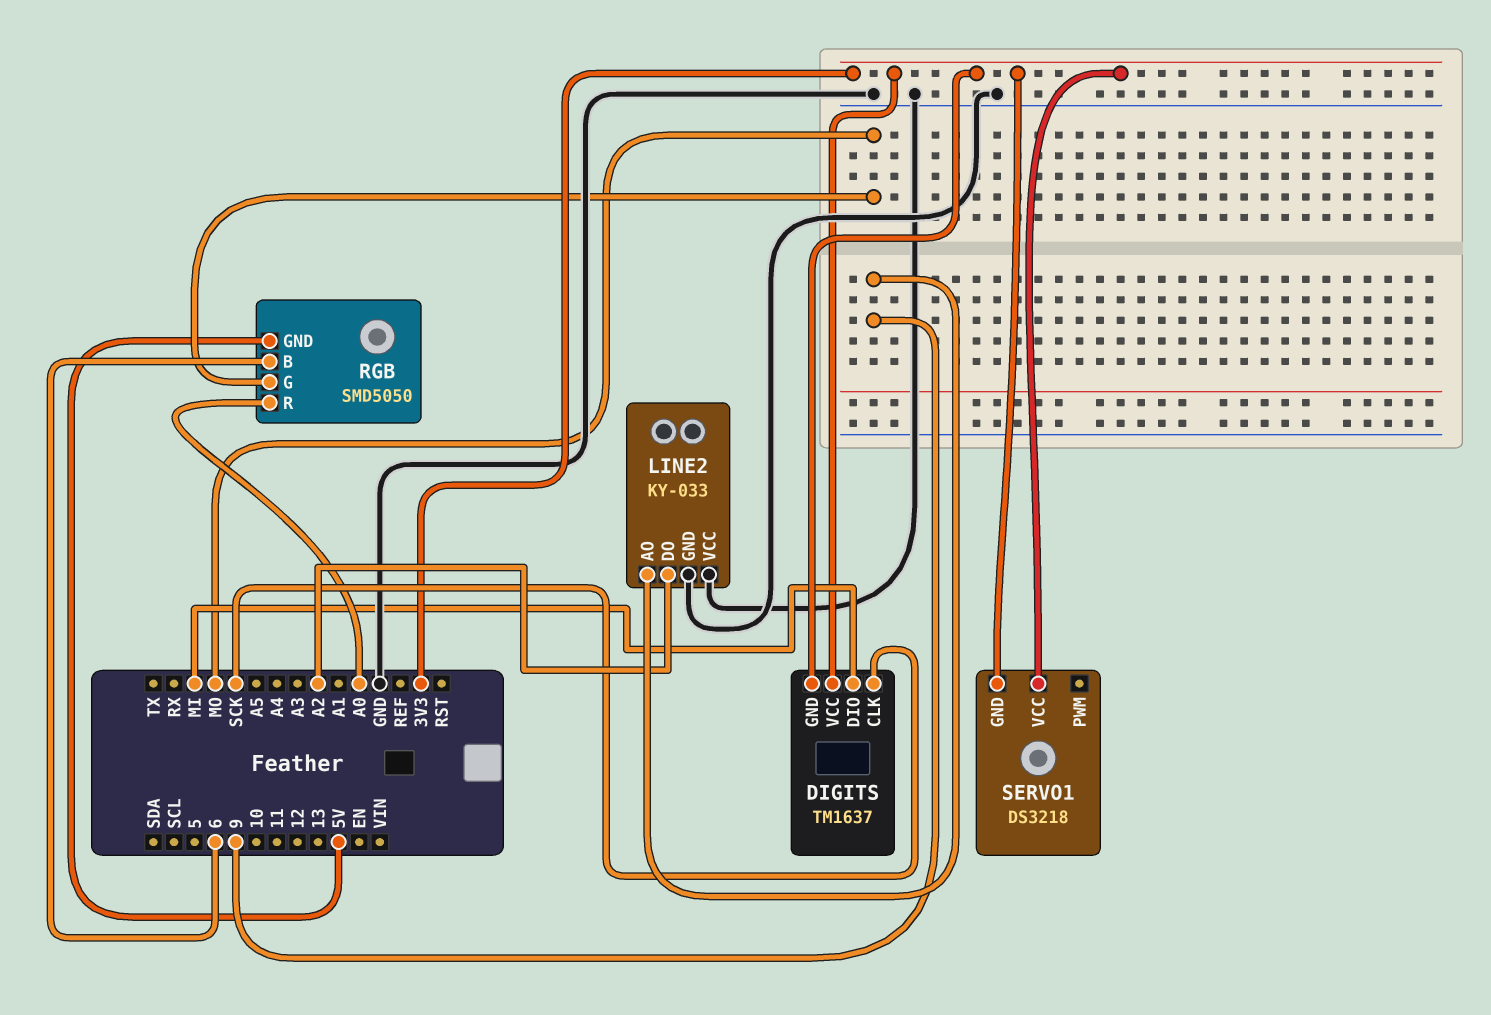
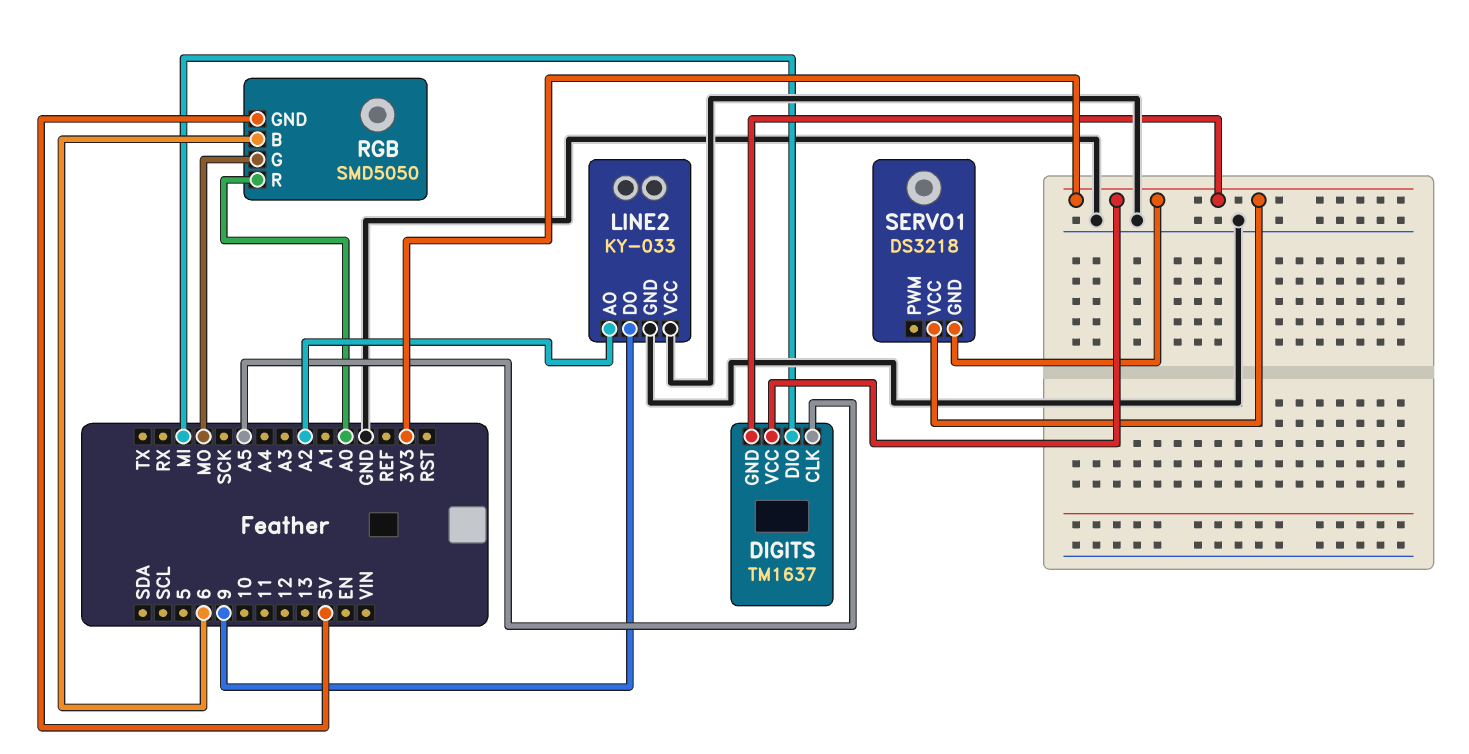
DIGITS pin CLK: SCK -> A5
LINE2 pin AO: 9 -> A2
LINE2 pin DO: A2 -> 9

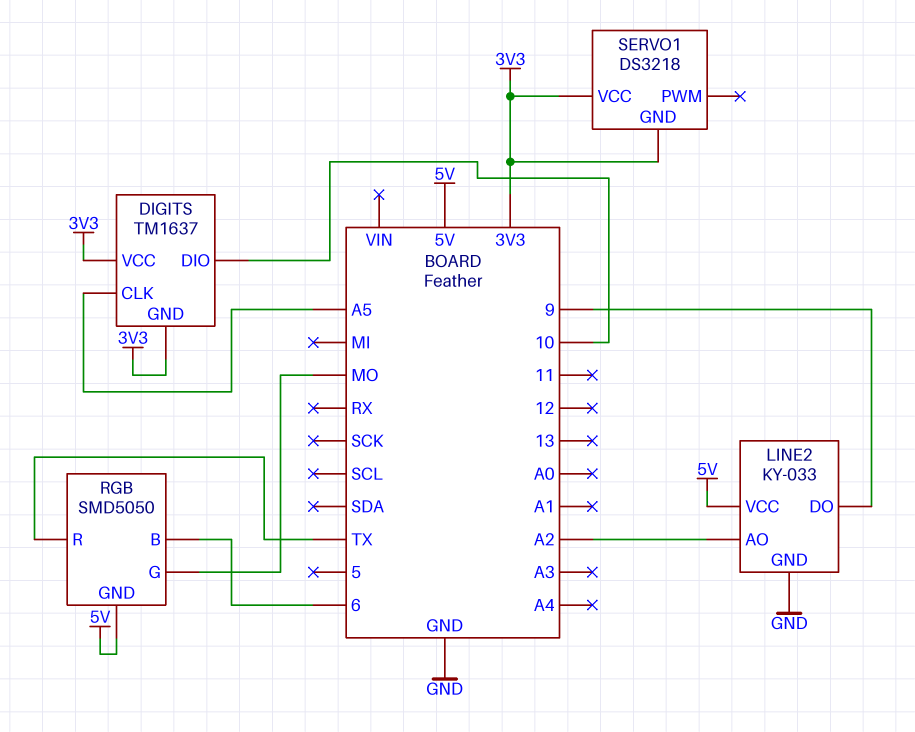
DIGITS pin DIO: MI -> 10
LINE2 pin VCC: GND -> 5V
RGB pin R: A0 -> TX

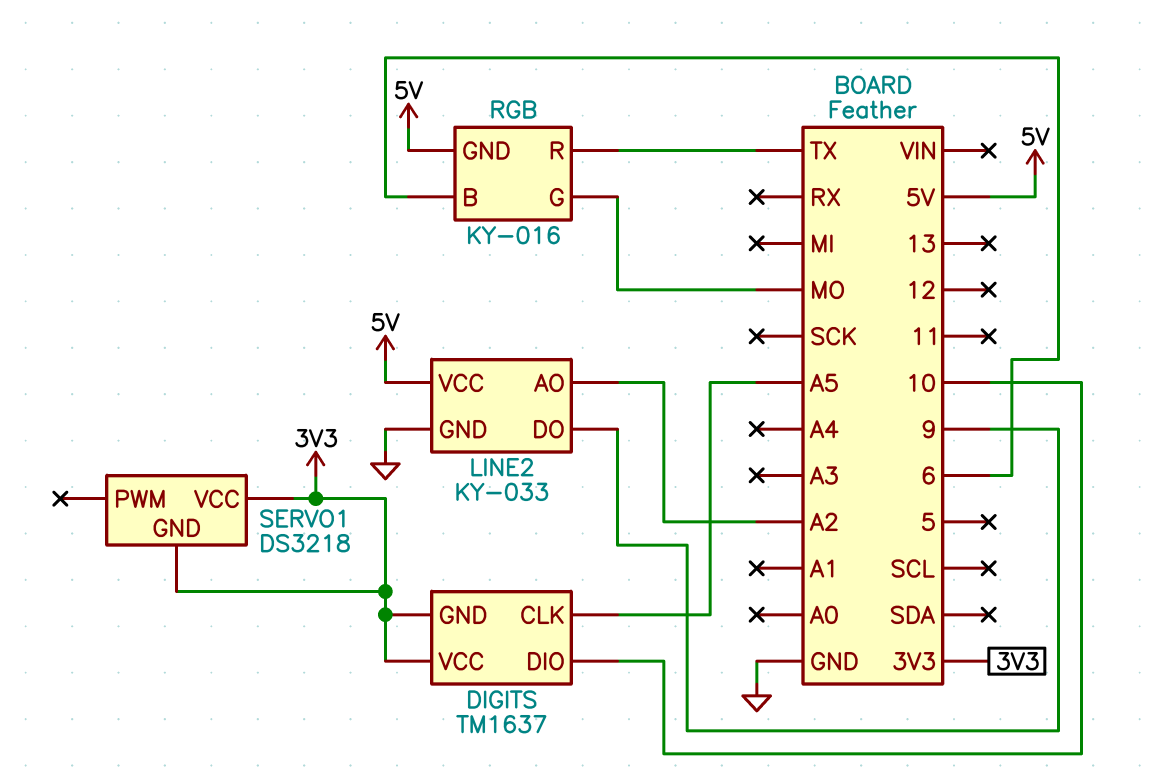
RGB: SMD5050 -> KY-016

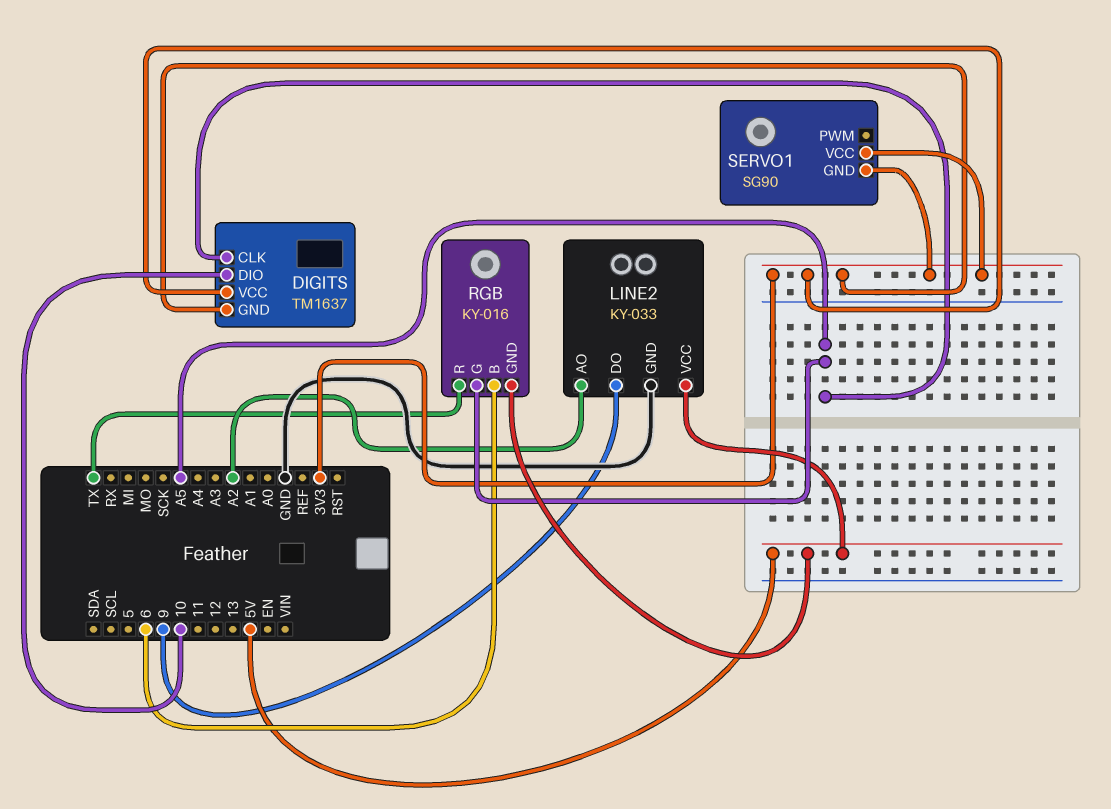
RGB pin G: MO -> A5
SERVO1: DS3218 -> SG90

